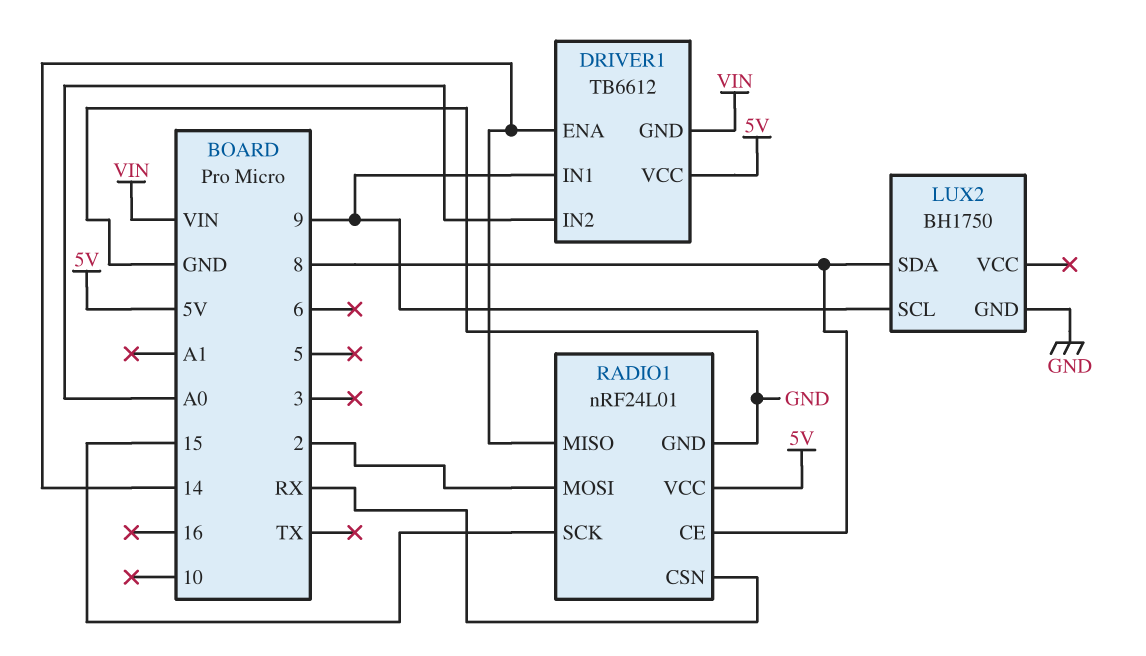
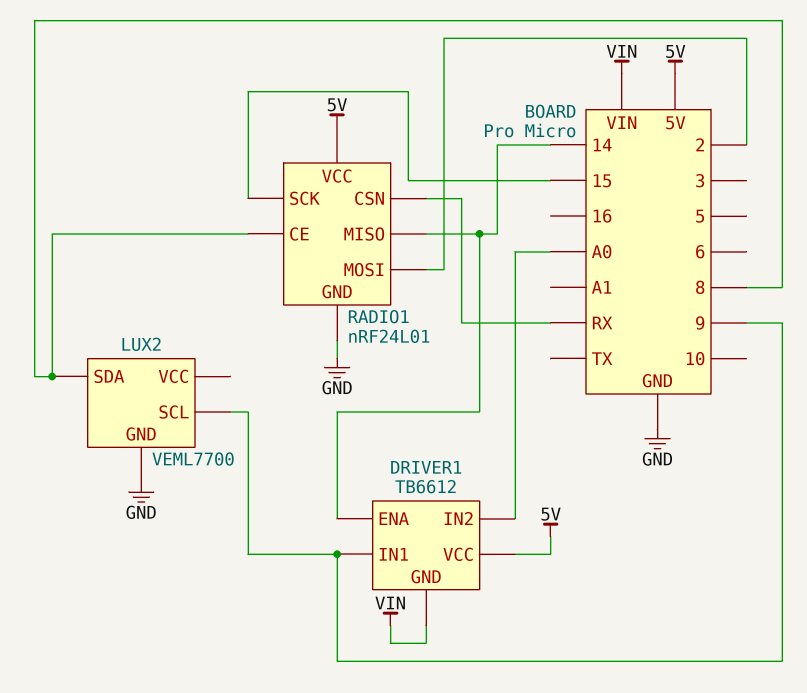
LUX2: BH1750 -> VEML7700

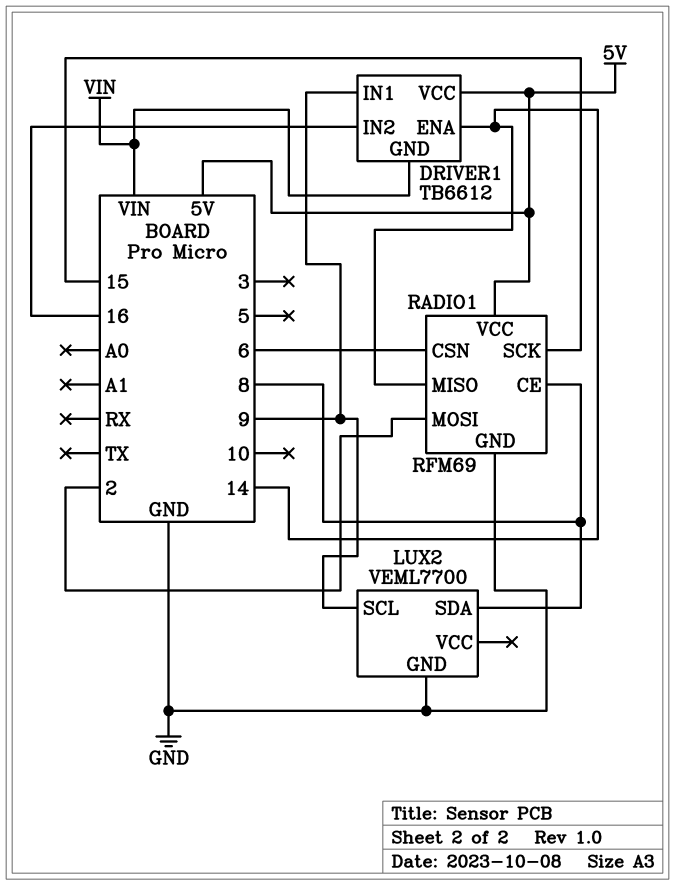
DRIVER1 pin IN2: A0 -> 16
RADIO1: nRF24L01 -> RFM69
RADIO1 pin CSN: RX -> 6

